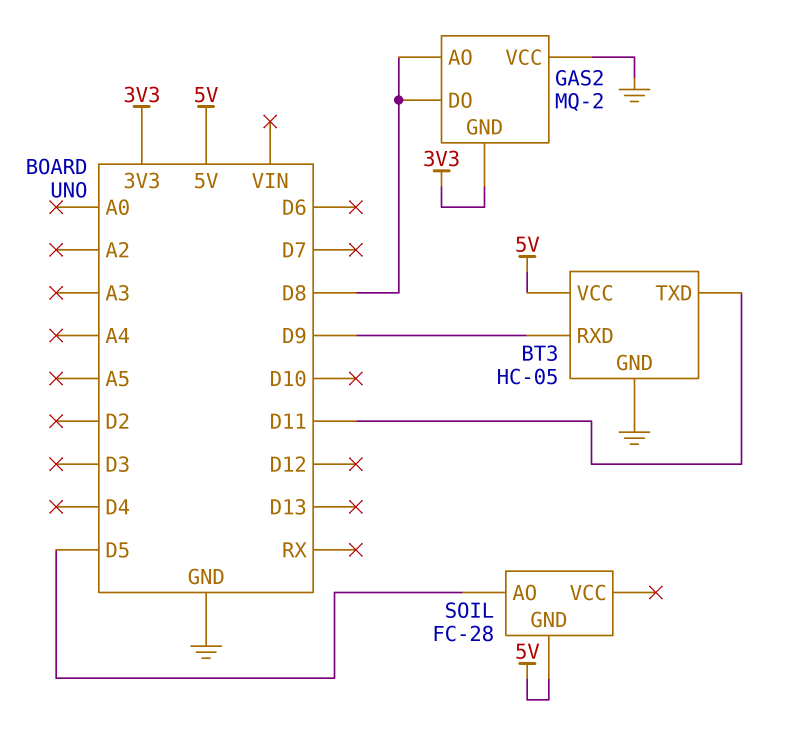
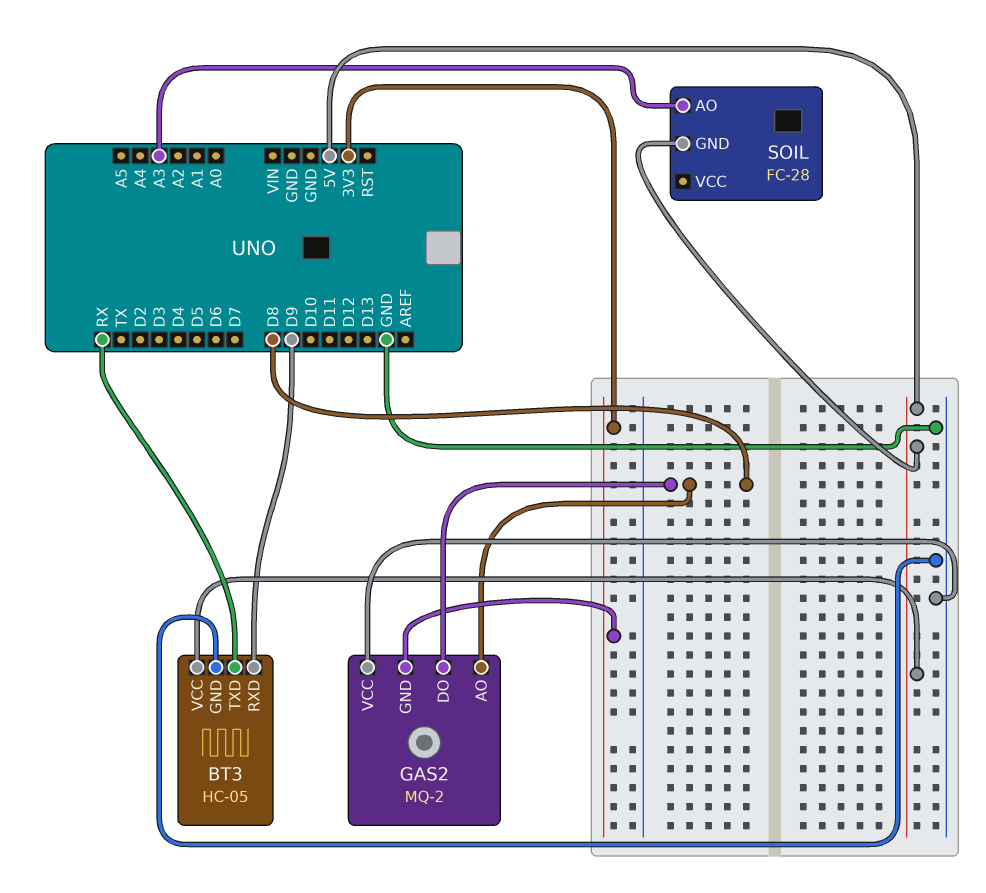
BT3 pin TXD: D11 -> RX
SOIL pin AO: D5 -> A3

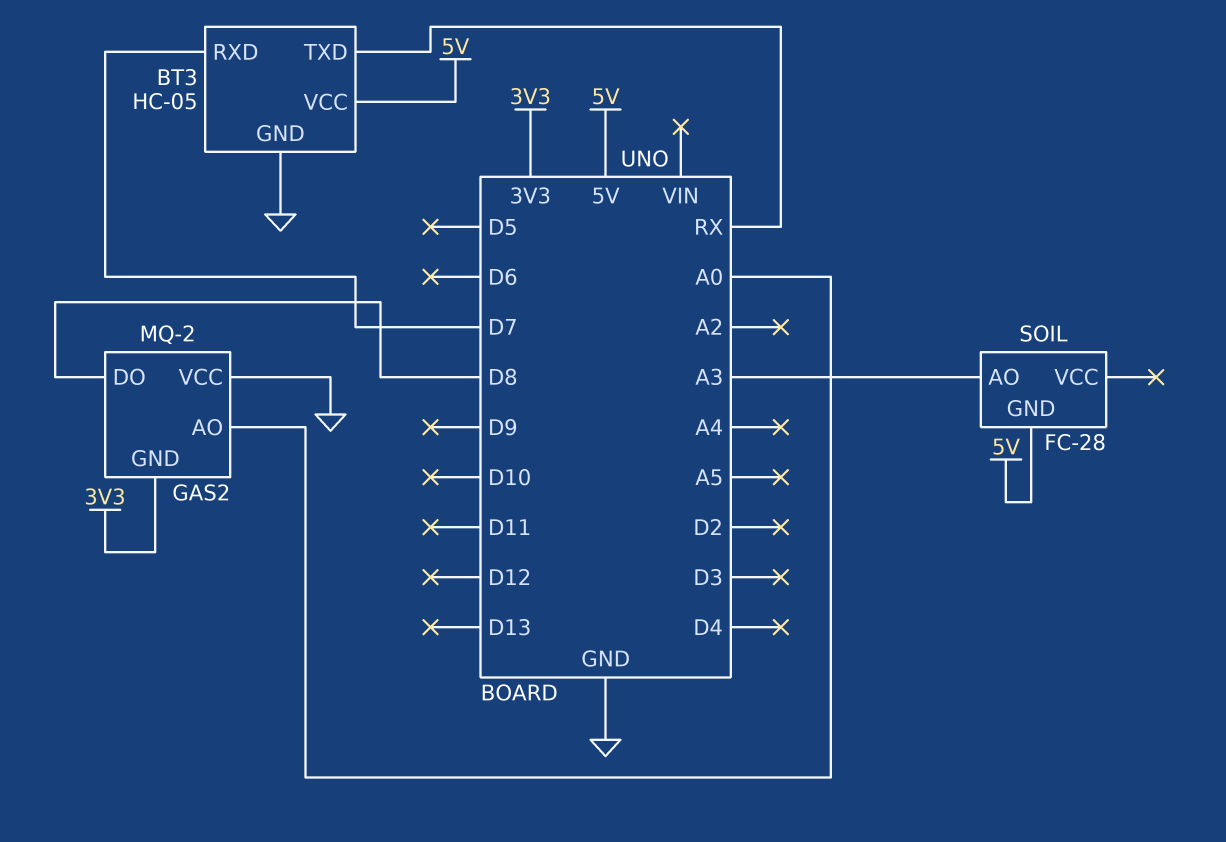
BT3 pin RXD: D9 -> D7
GAS2 pin AO: D8 -> A0

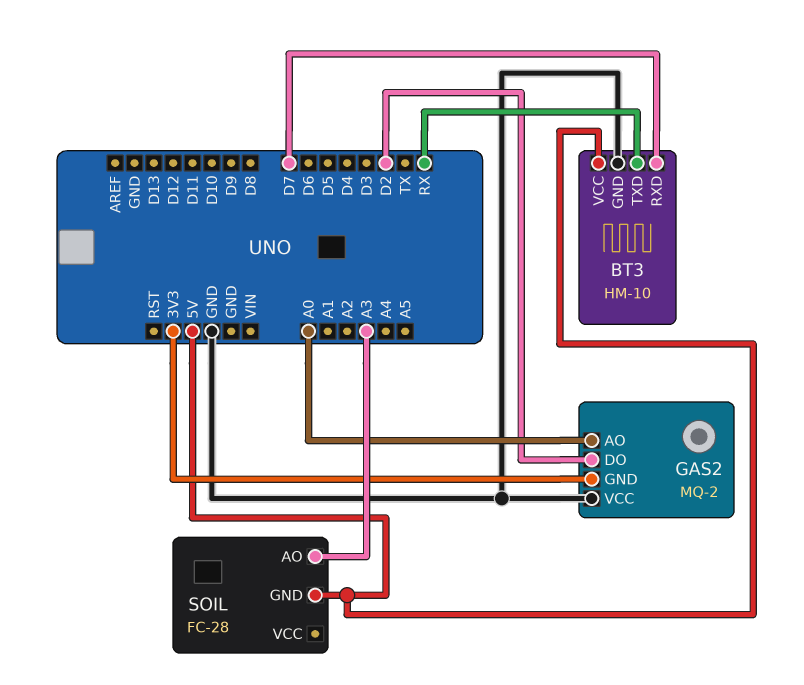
BT3: HC-05 -> HM-10
GAS2 pin DO: D8 -> D2

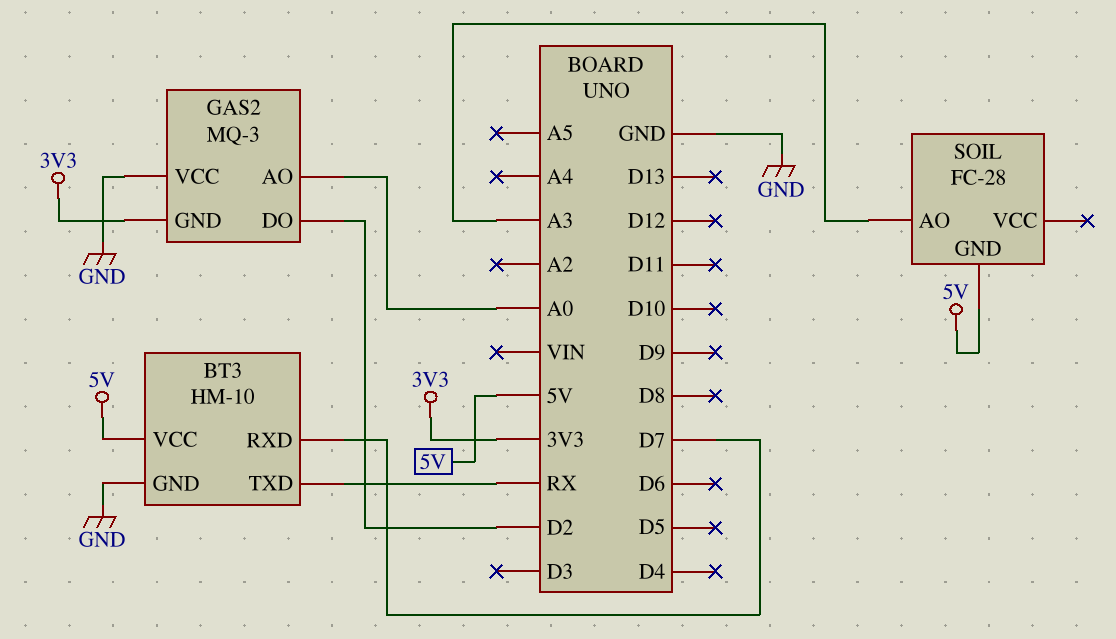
GAS2: MQ-2 -> MQ-3

